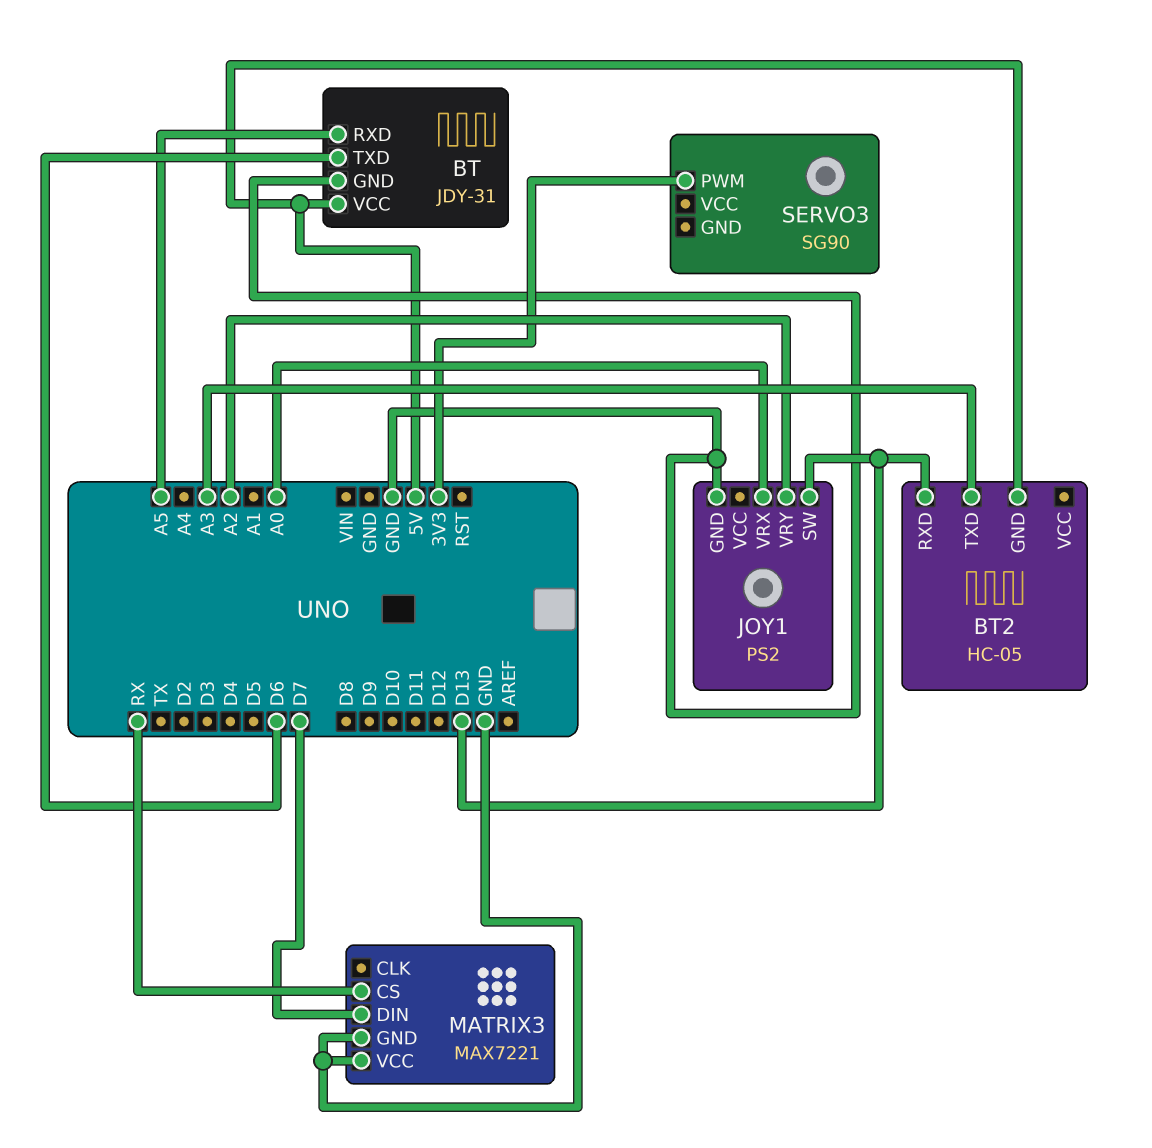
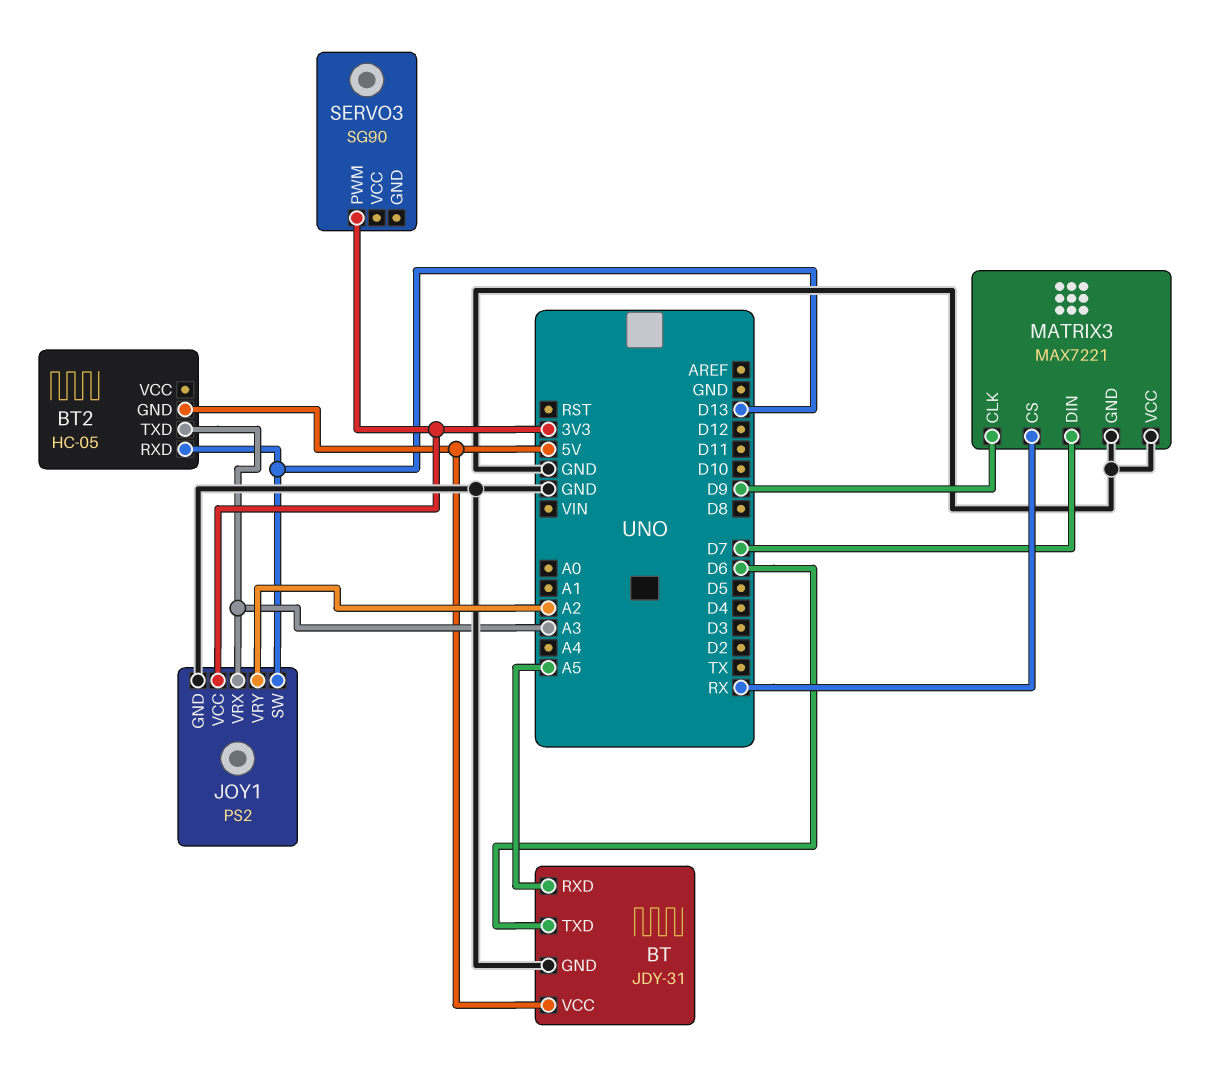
JOY1 pin VCC: none -> 3V3
JOY1 pin VRX: A0 -> A3
MATRIX3 pin CLK: none -> D9

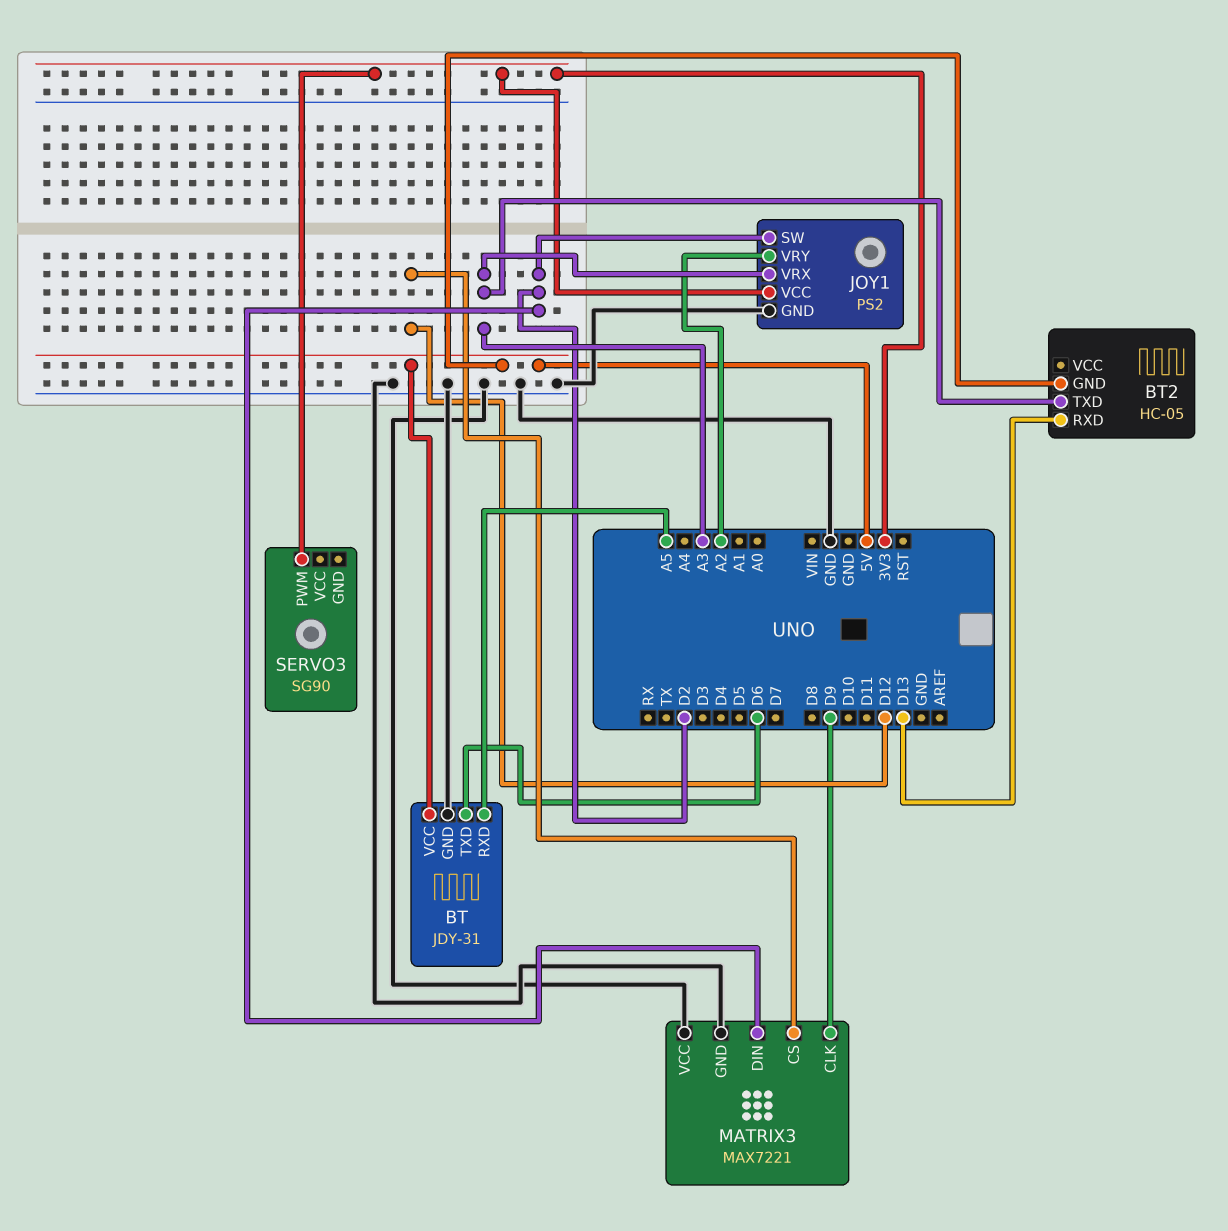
JOY1 pin SW: D13 -> D2
MATRIX3 pin CS: RX -> D12
MATRIX3 pin DIN: D7 -> D2

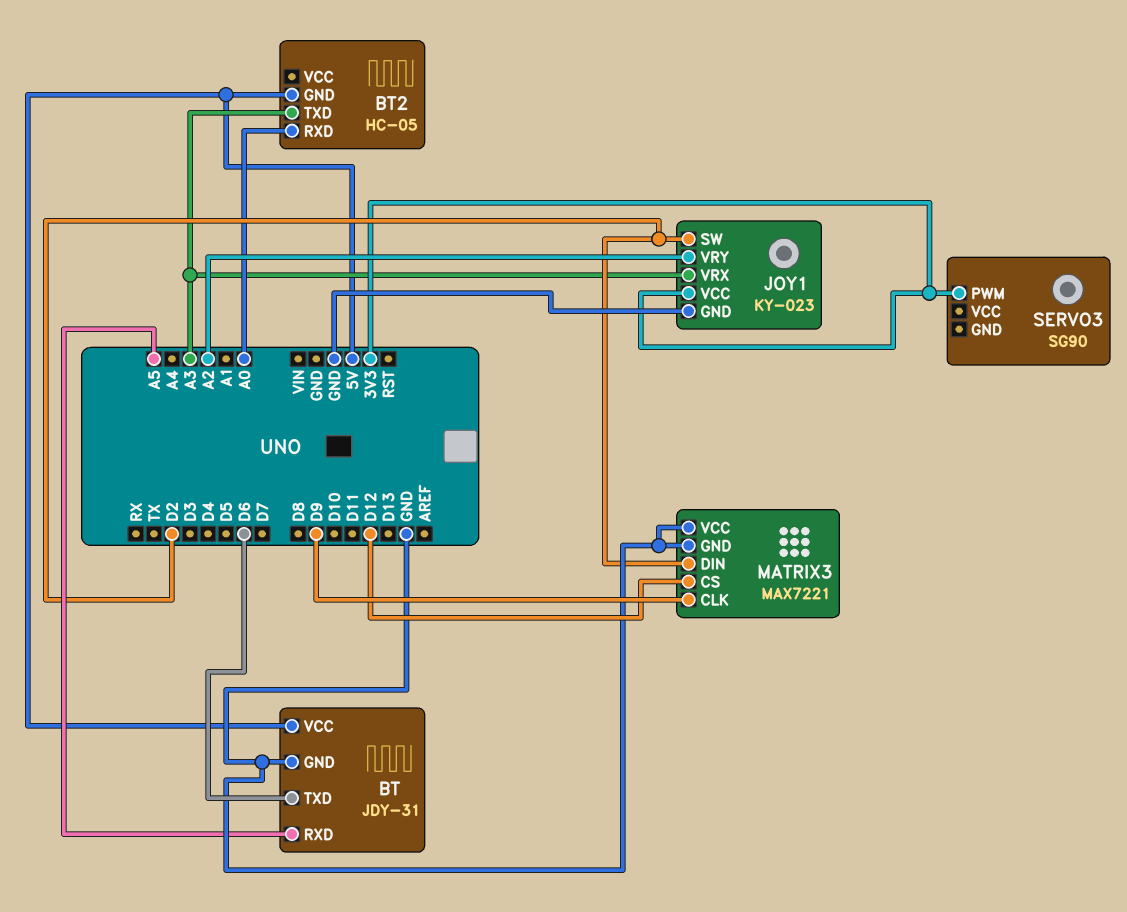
BT2 pin RXD: D13 -> A0
JOY1: PS2 -> KY-023

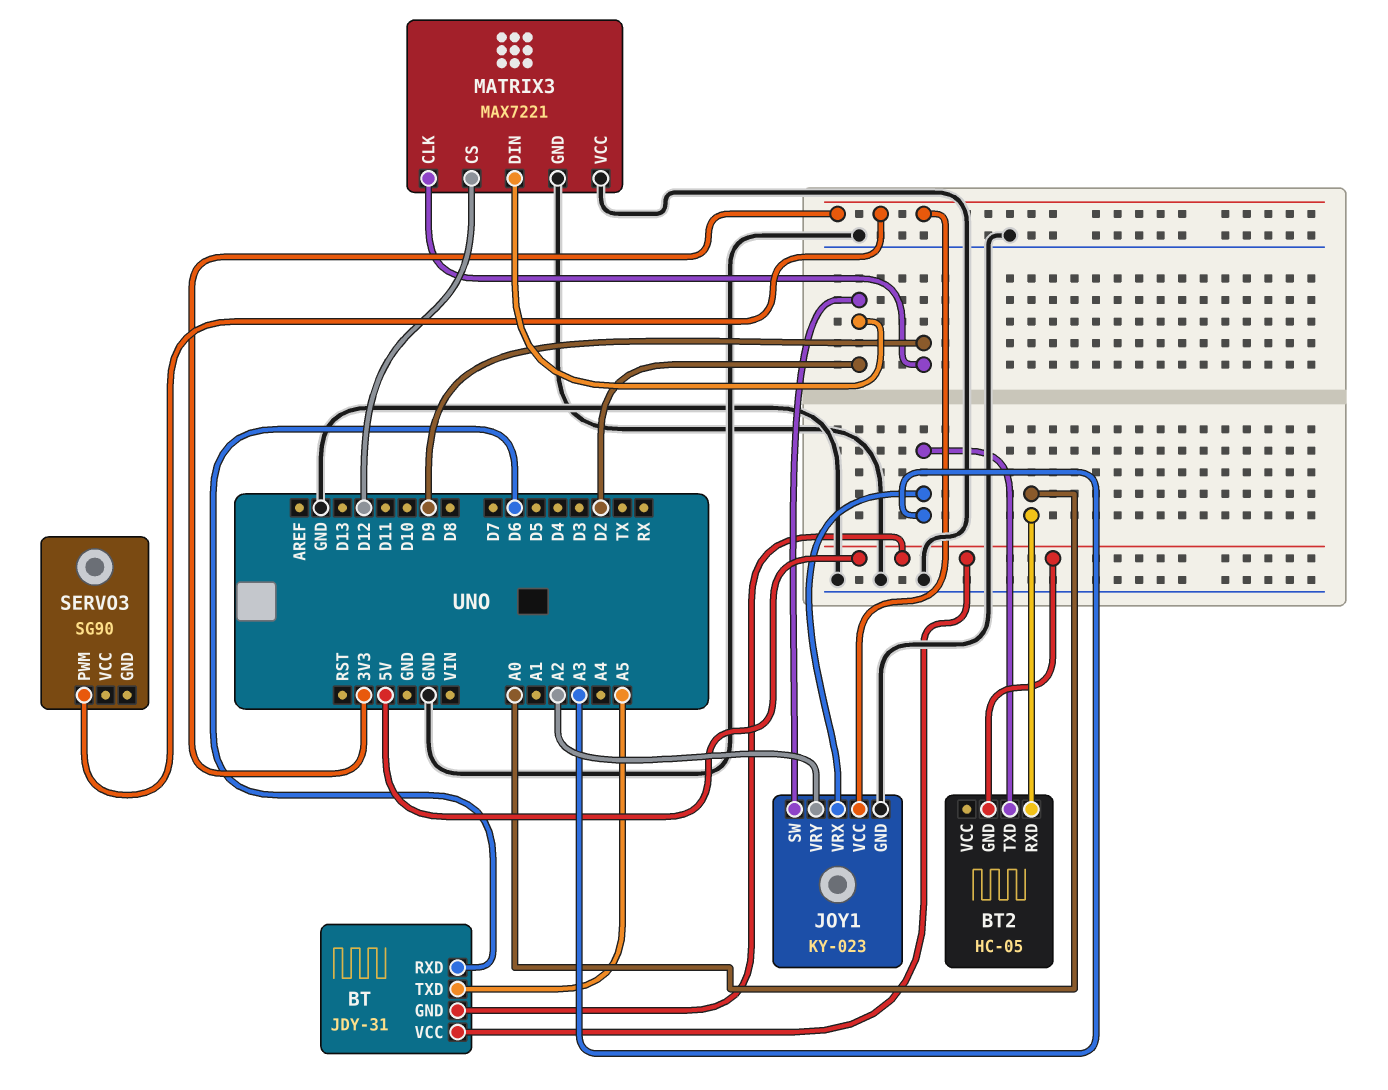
BT pin GND: GND -> 5V
BT pin RXD: A5 -> D6
BT pin TXD: D6 -> A5

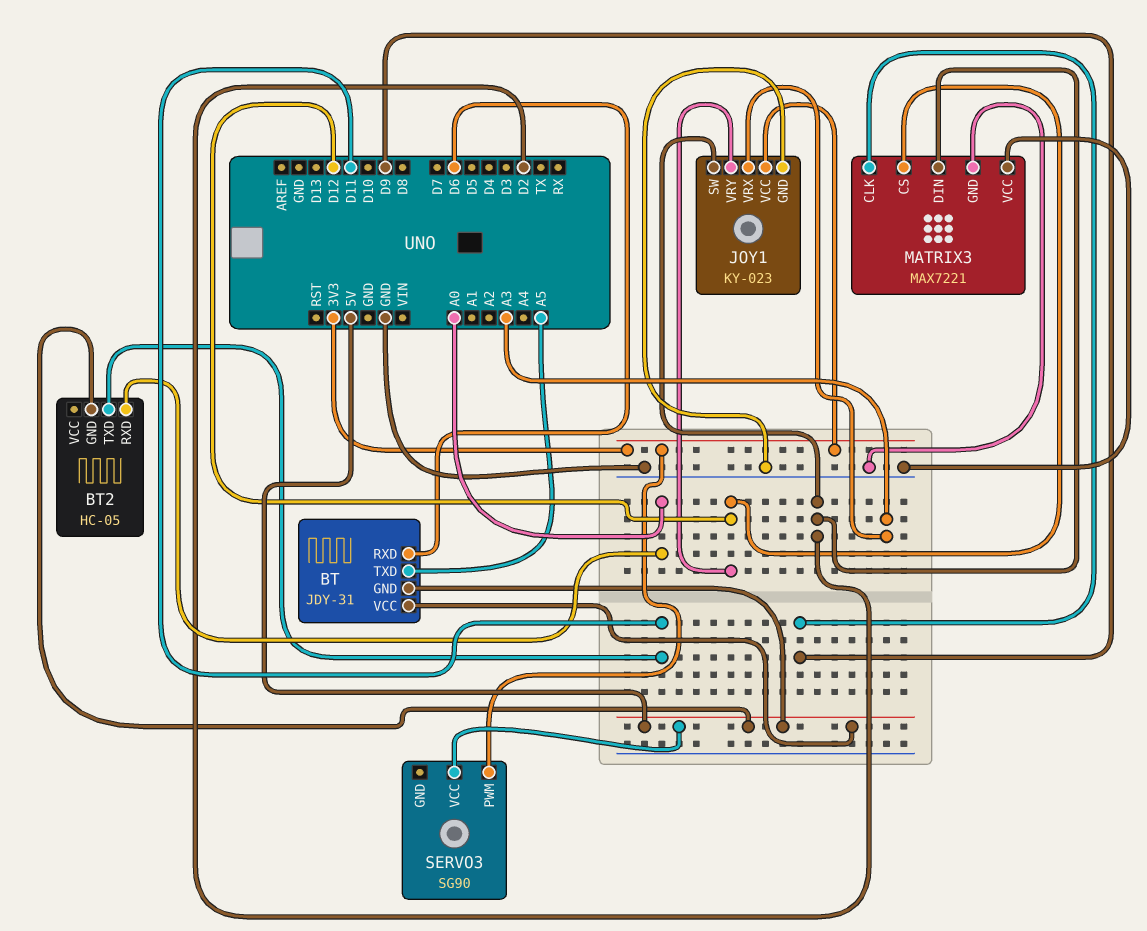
BT2 pin TXD: A3 -> D11
JOY1 pin VRY: A2 -> D12
SERVO3 pin VCC: none -> 5V

